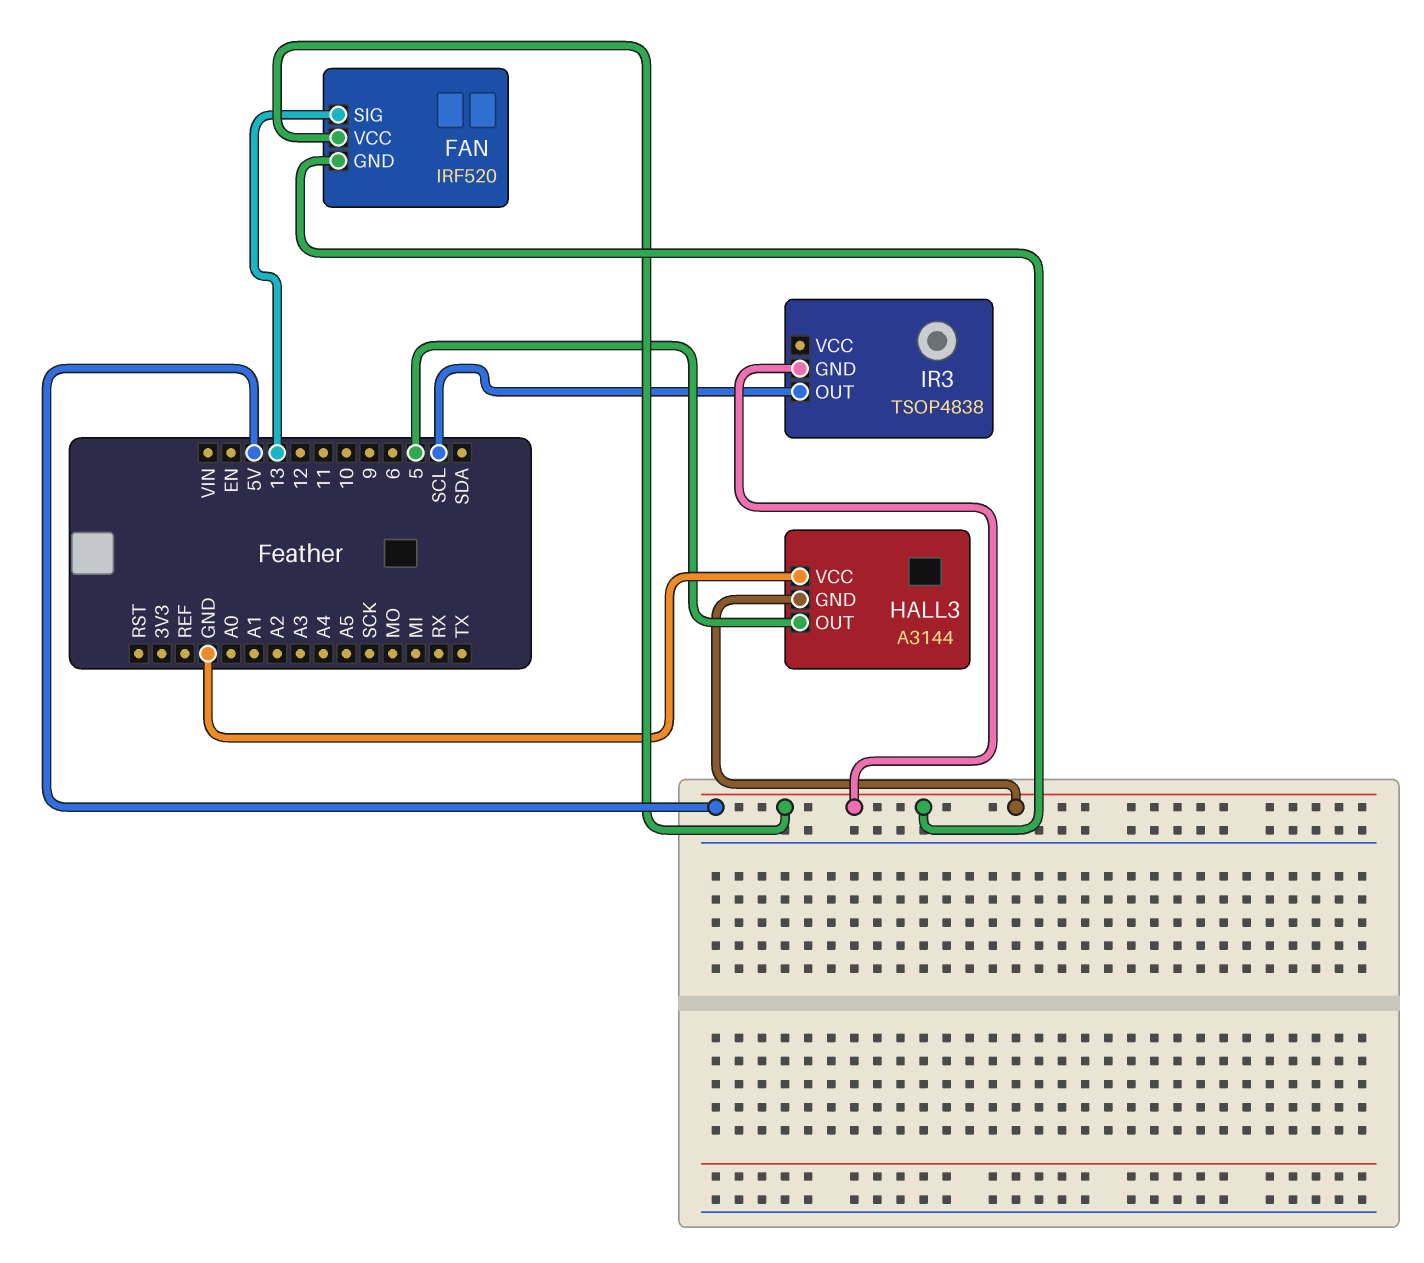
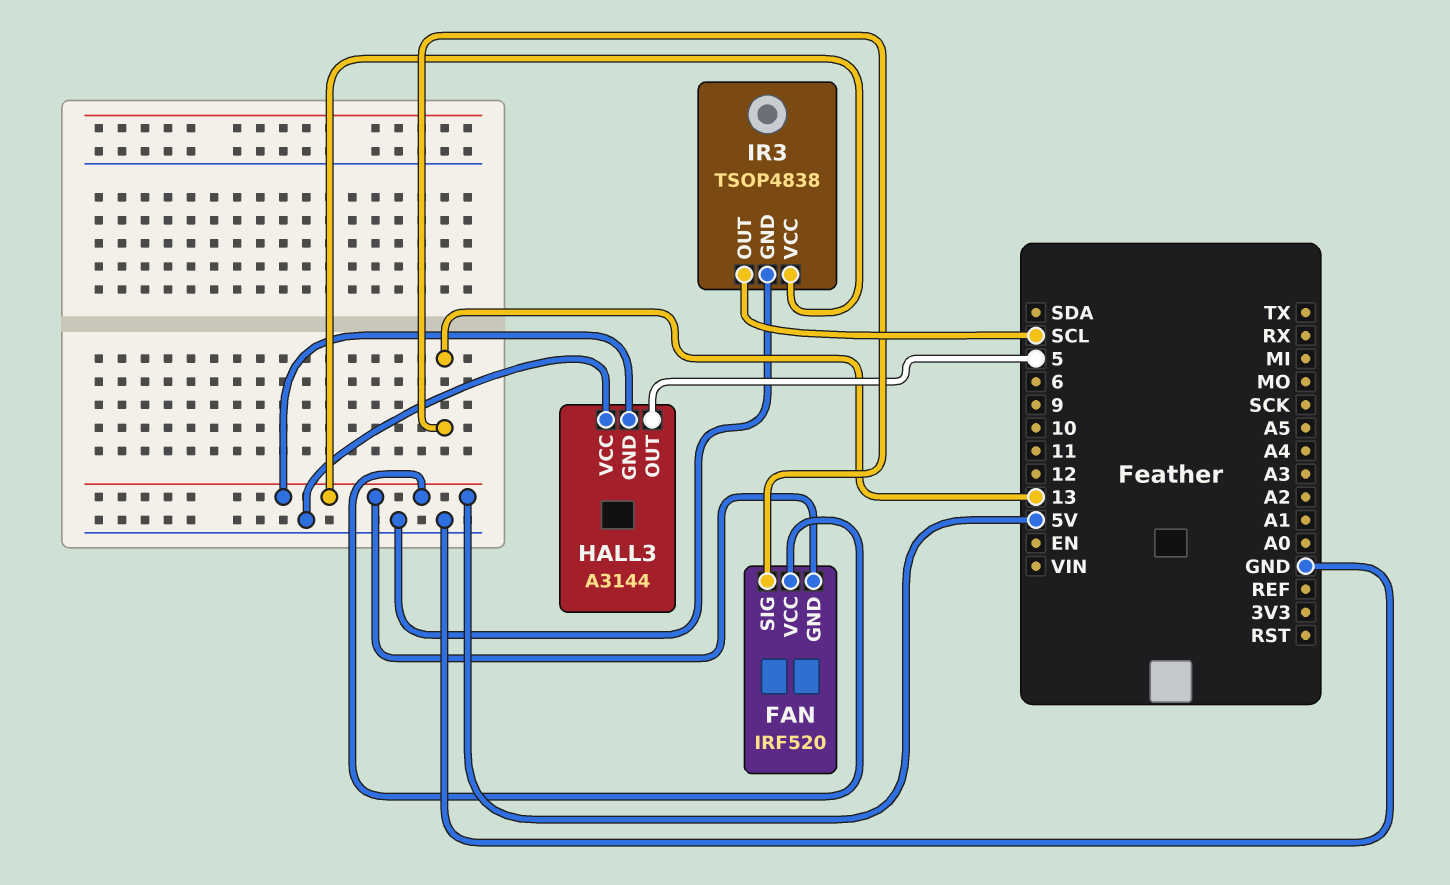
IR3 pin GND: 5V -> GND
IR3 pin VCC: none -> 5V

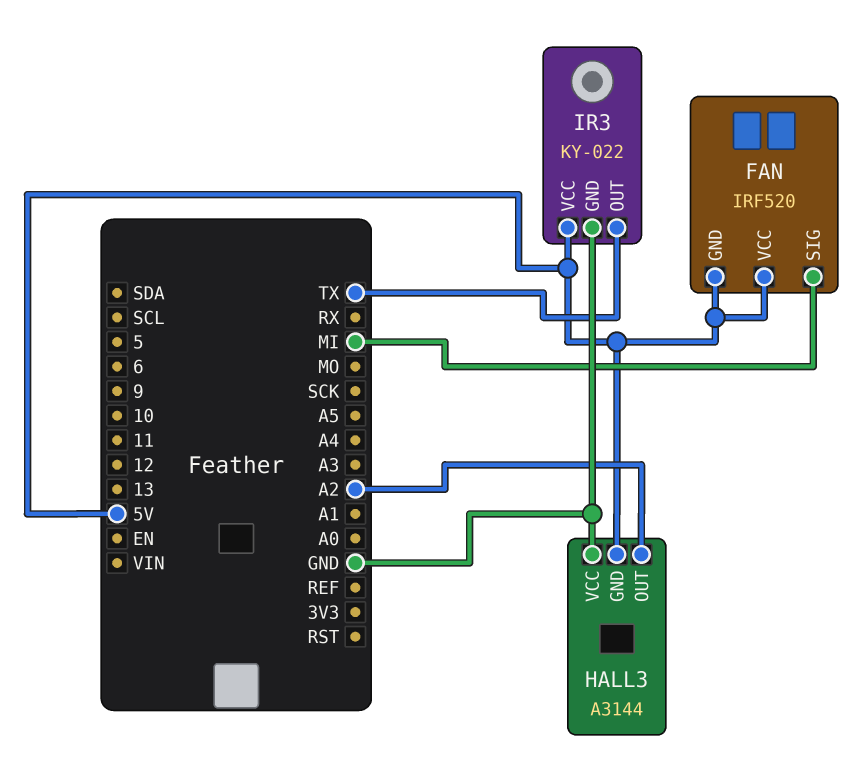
FAN pin SIG: 13 -> MI
HALL3 pin OUT: 5 -> A2
IR3: TSOP4838 -> KY-022
IR3 pin OUT: SCL -> TX

